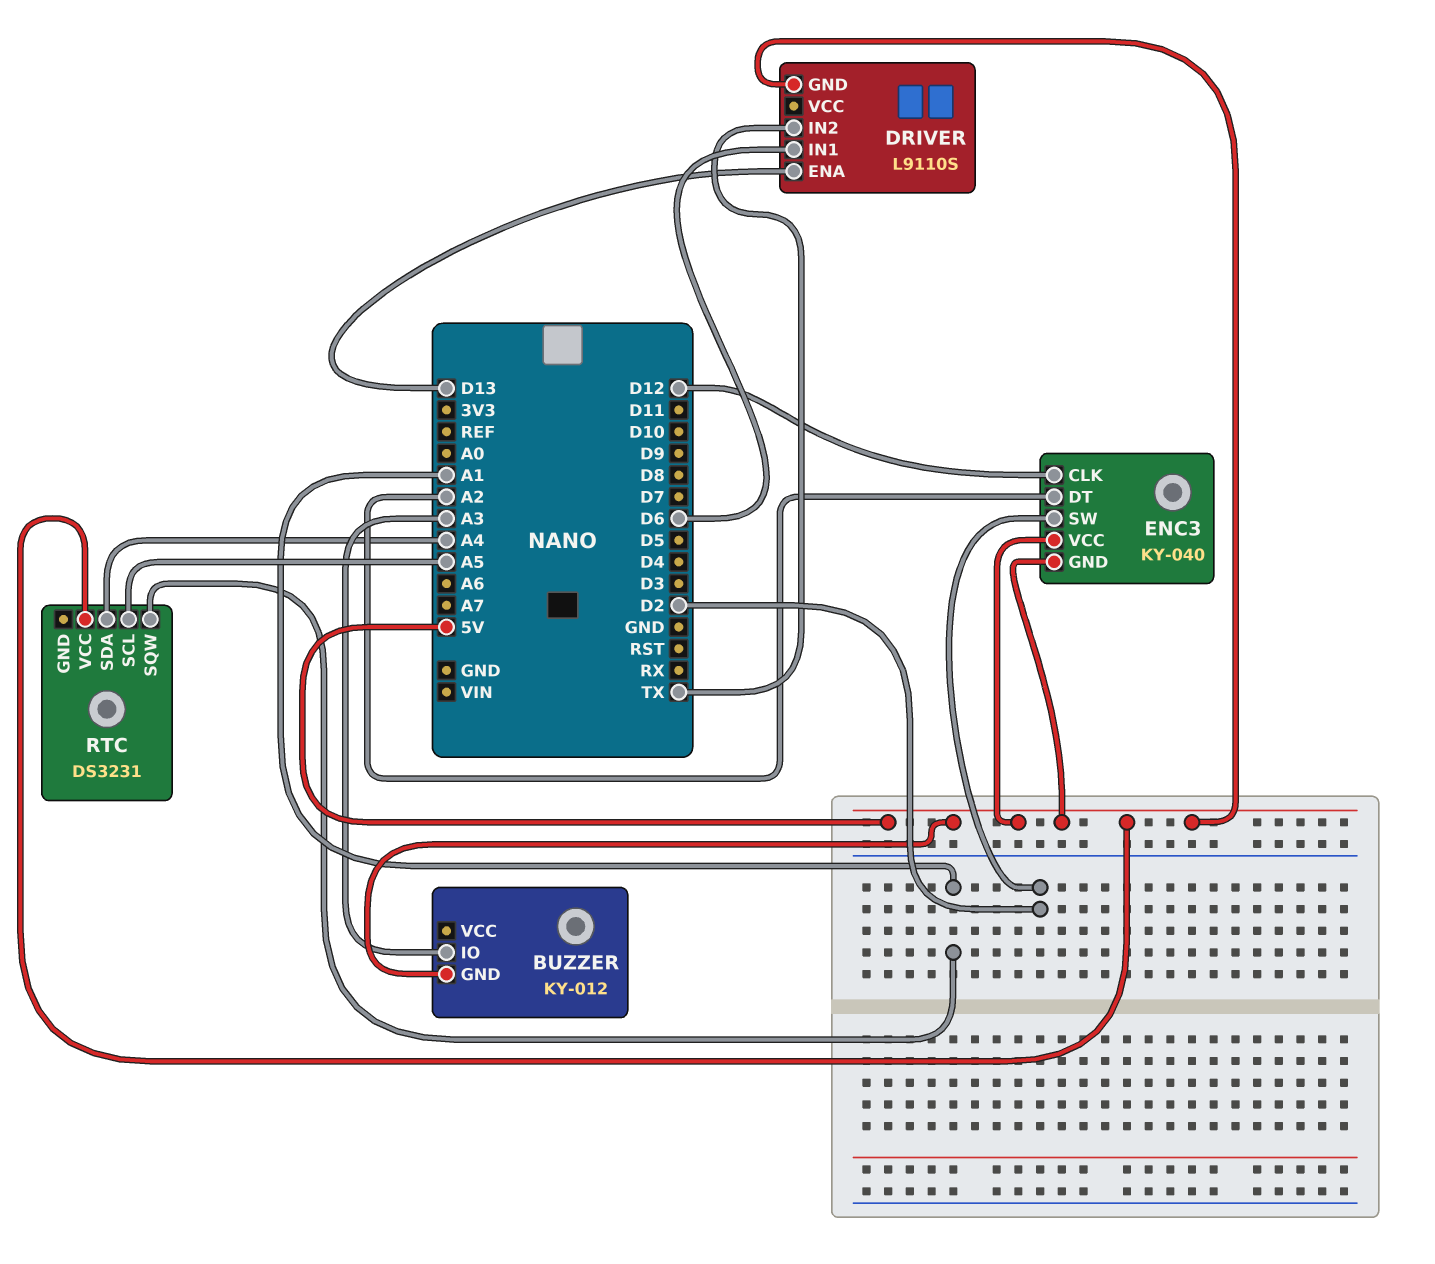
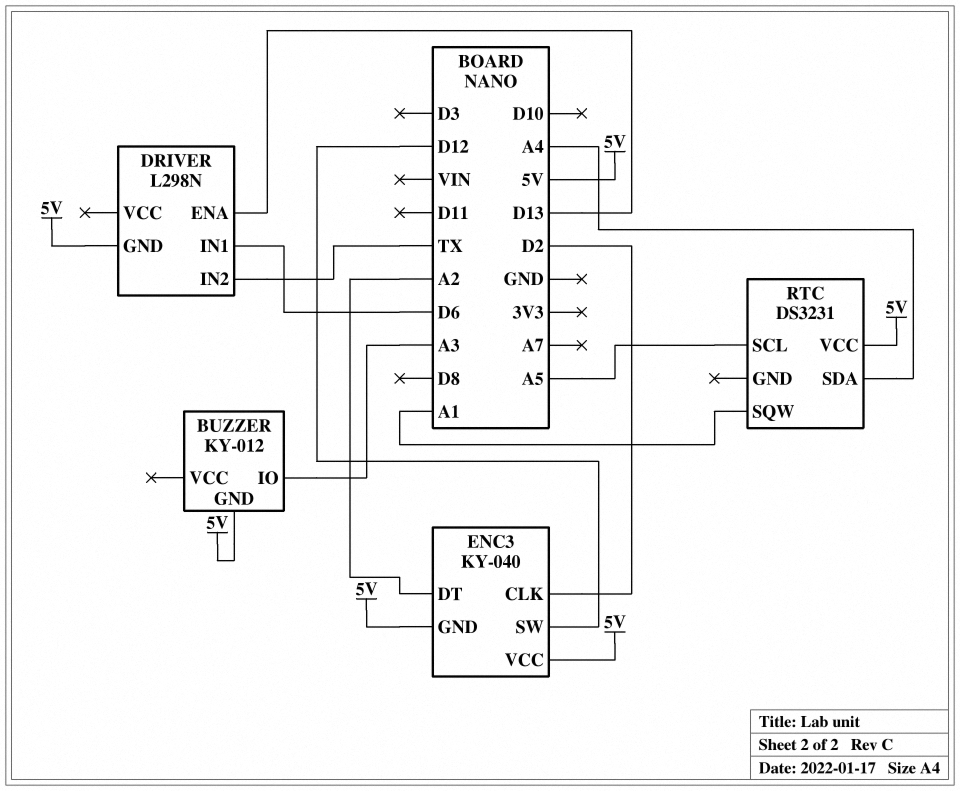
DRIVER: L9110S -> L298N
ENC3 pin CLK: D12 -> D2
ENC3 pin SW: D2 -> D12

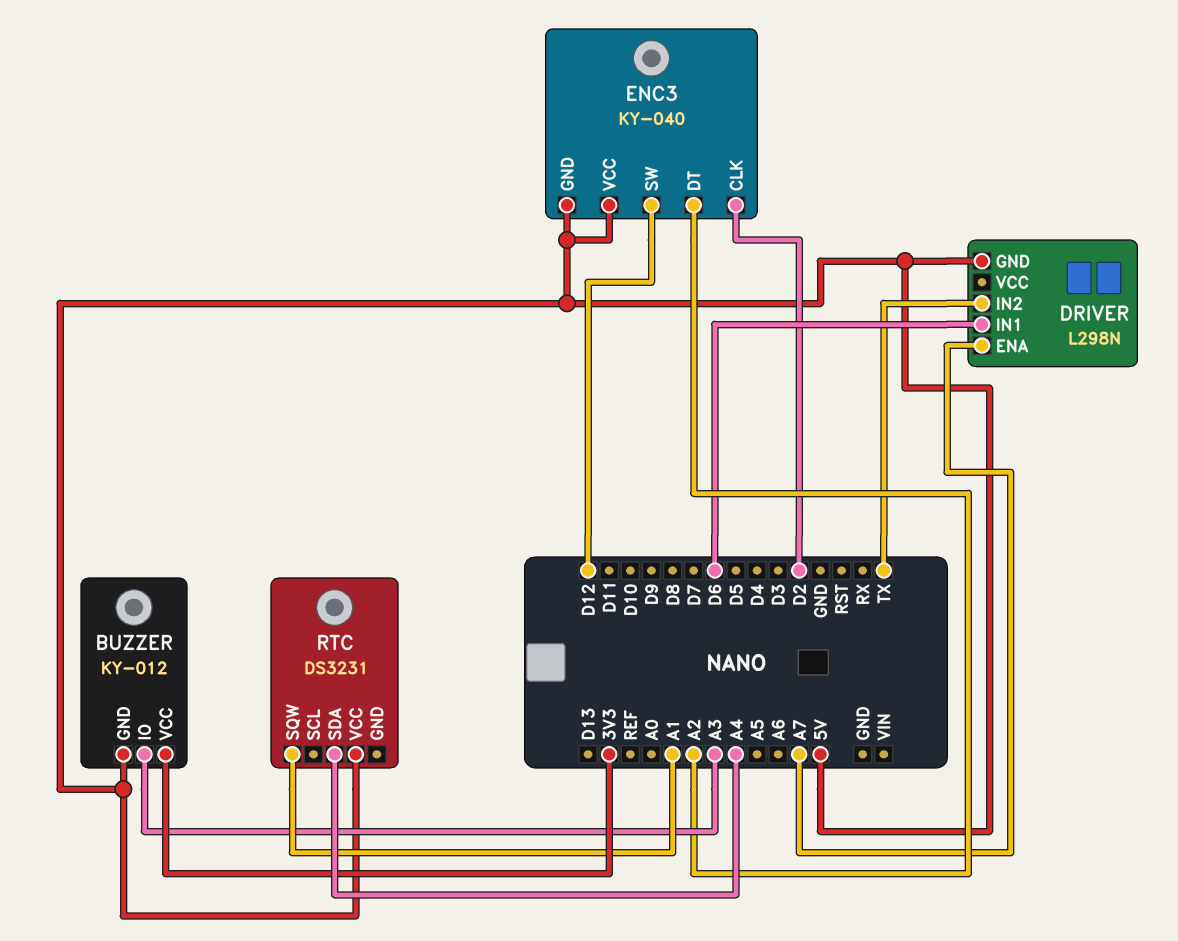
BUZZER pin VCC: none -> 3V3
DRIVER pin ENA: D13 -> A7
RTC pin SCL: A5 -> none

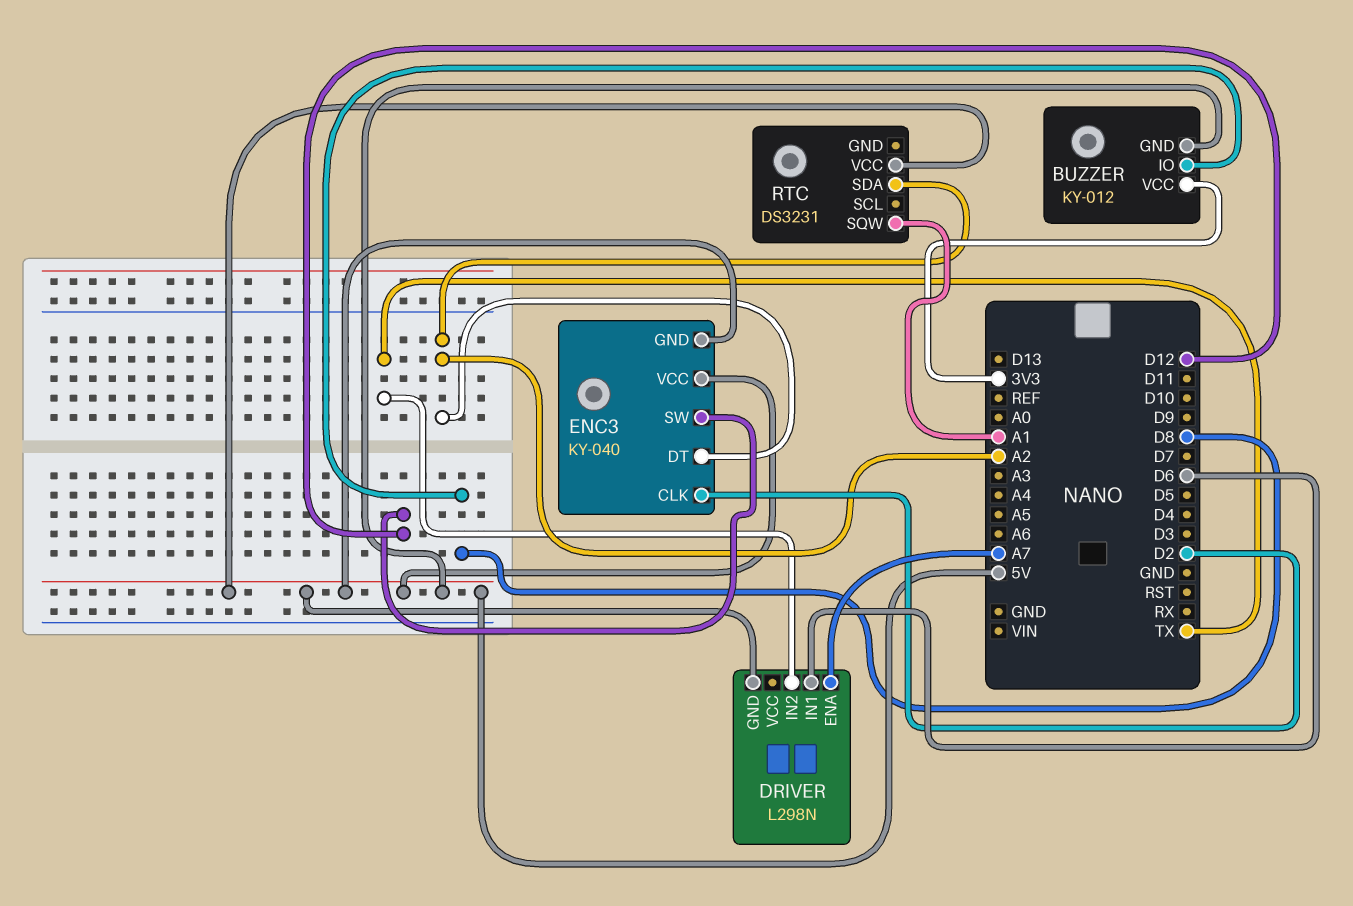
BUZZER pin IO: A3 -> D8
RTC pin SDA: A4 -> A2

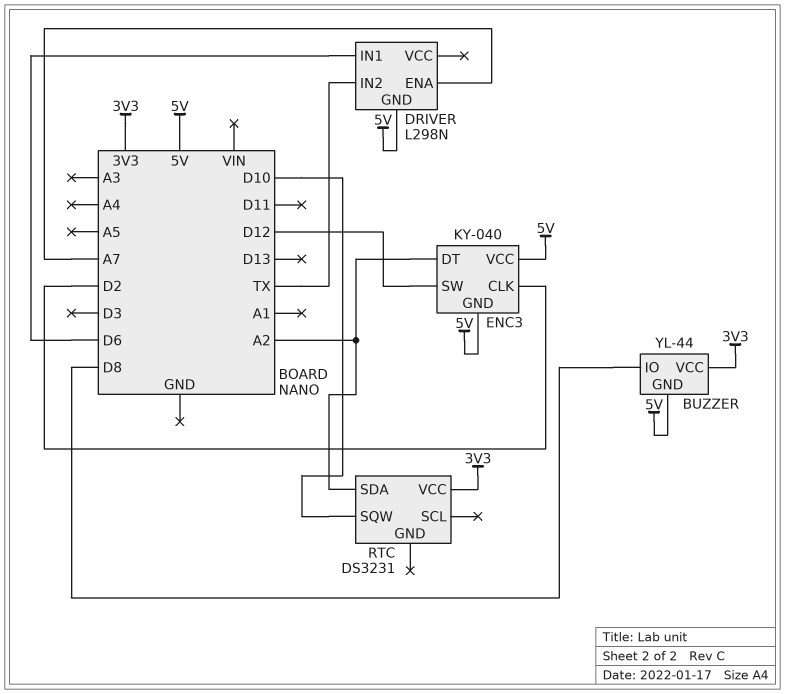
BUZZER: KY-012 -> YL-44
RTC pin SQW: A1 -> D10
RTC pin VCC: 5V -> 3V3

